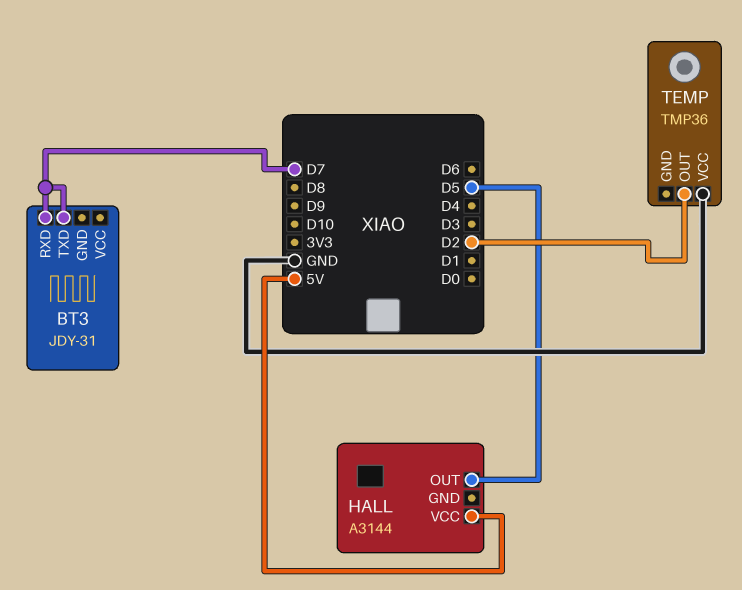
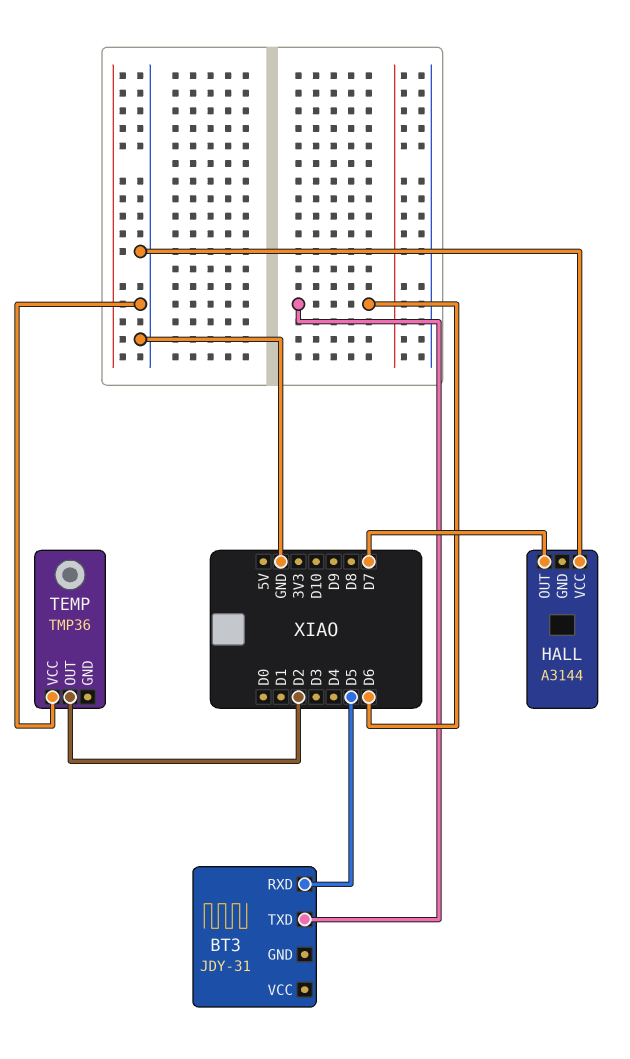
BT3 pin RXD: D7 -> D5
BT3 pin TXD: D7 -> D6
HALL pin OUT: D5 -> D7
HALL pin VCC: 5V -> GND

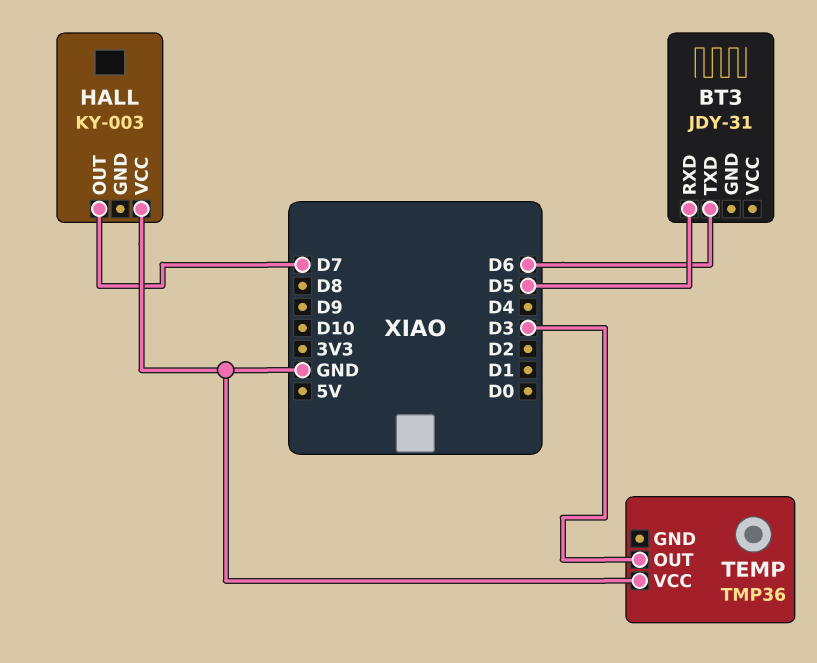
HALL: A3144 -> KY-003
TEMP pin OUT: D2 -> D3

